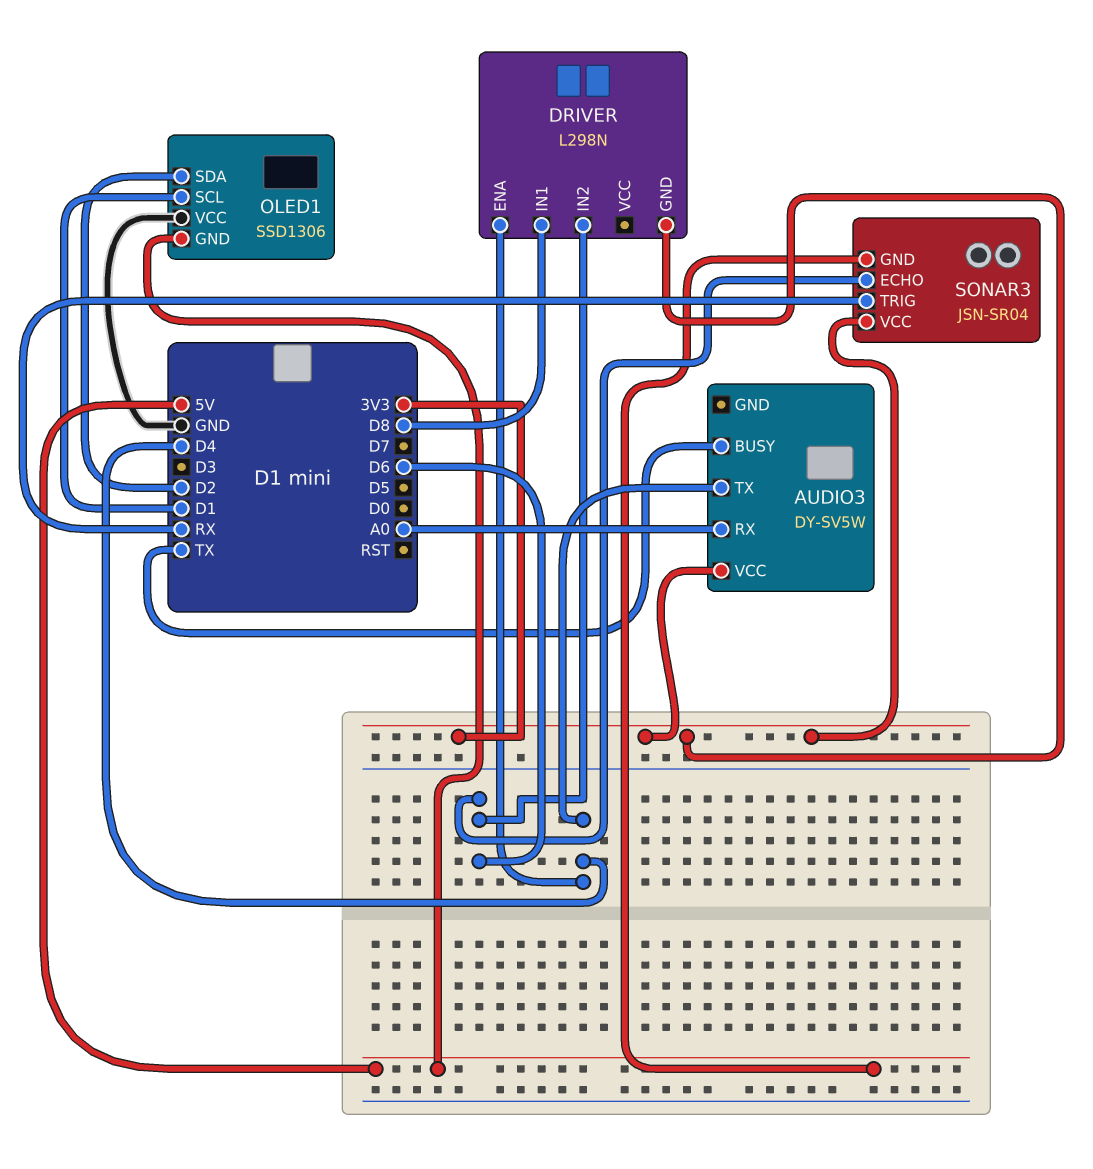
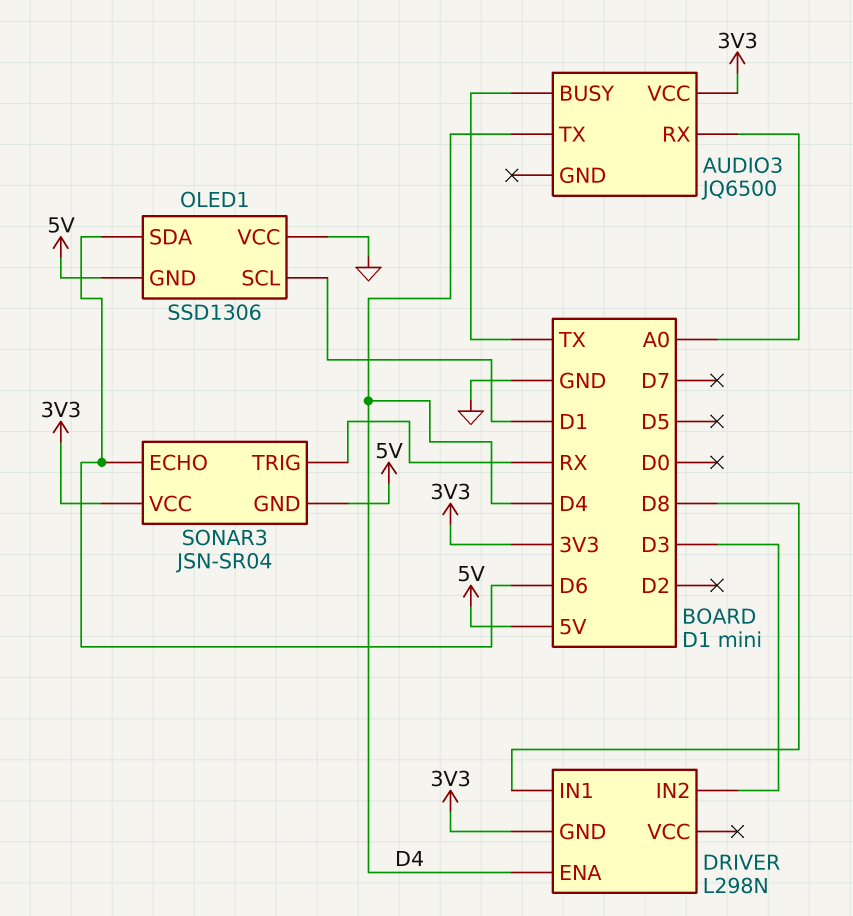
AUDIO3: DY-SV5W -> JQ6500
DRIVER pin IN2: D6 -> D3
OLED1 pin SDA: D2 -> D6

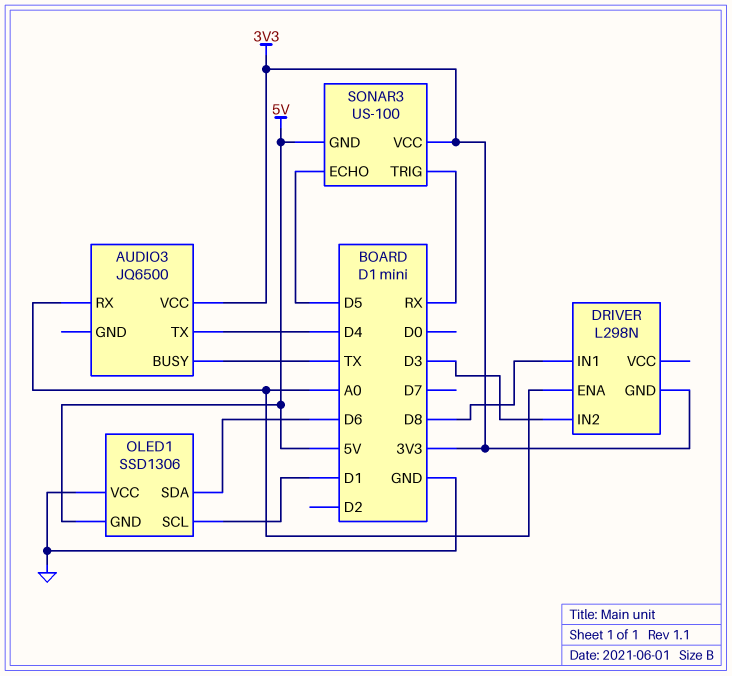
DRIVER pin ENA: D4 -> A0
SONAR3: JSN-SR04 -> US-100
SONAR3 pin ECHO: D6 -> D5

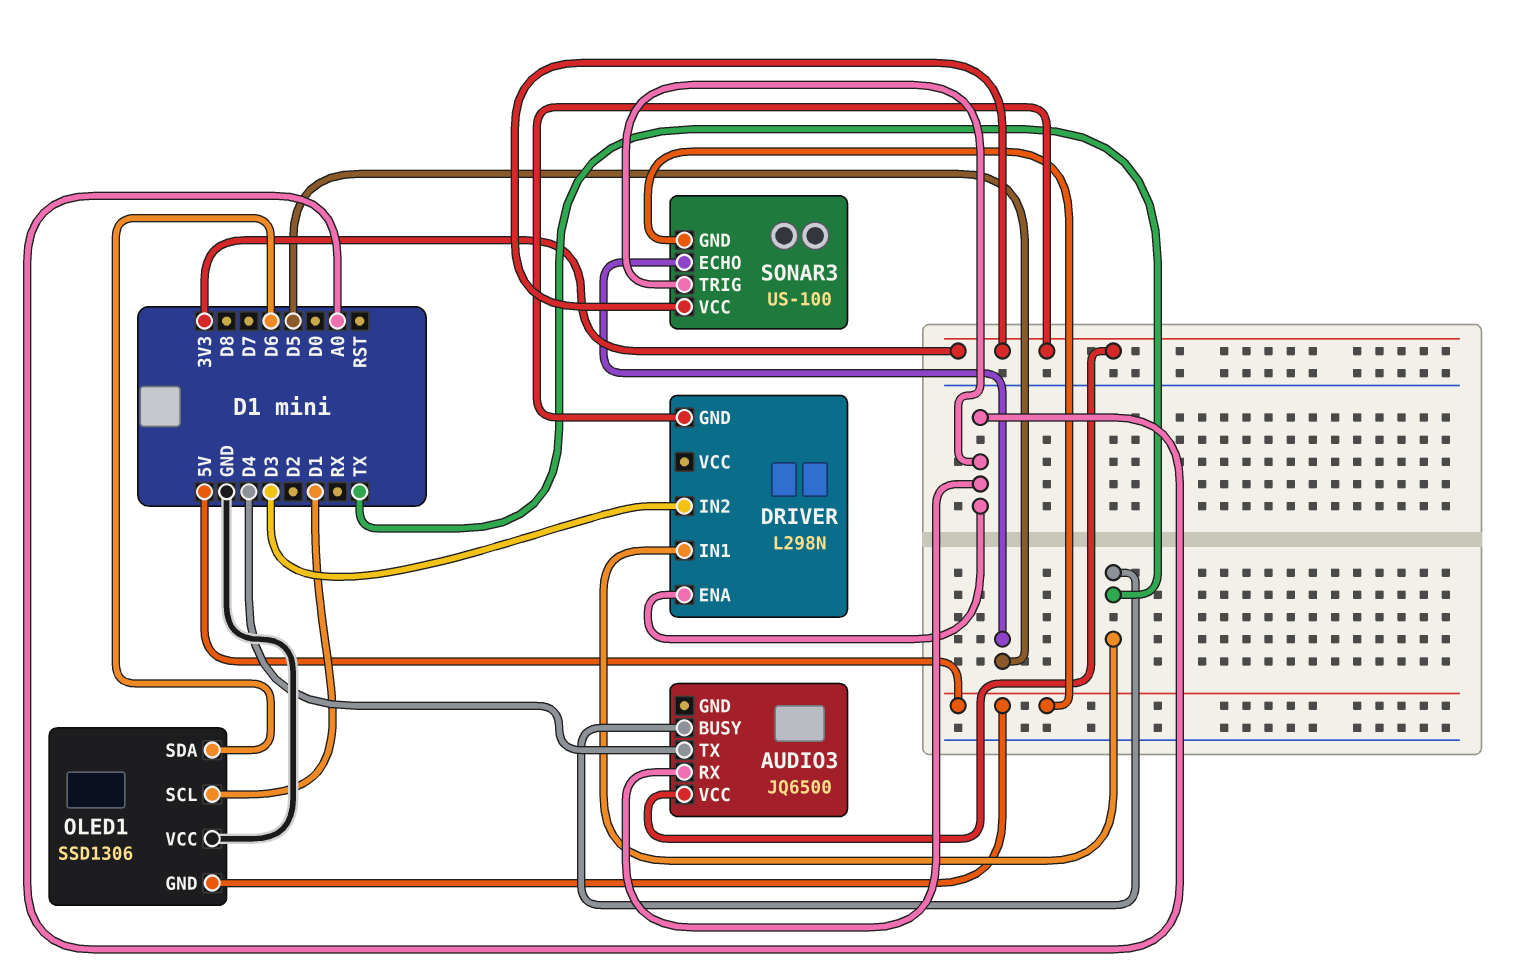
DRIVER pin IN1: D8 -> TX
SONAR3 pin TRIG: RX -> A0

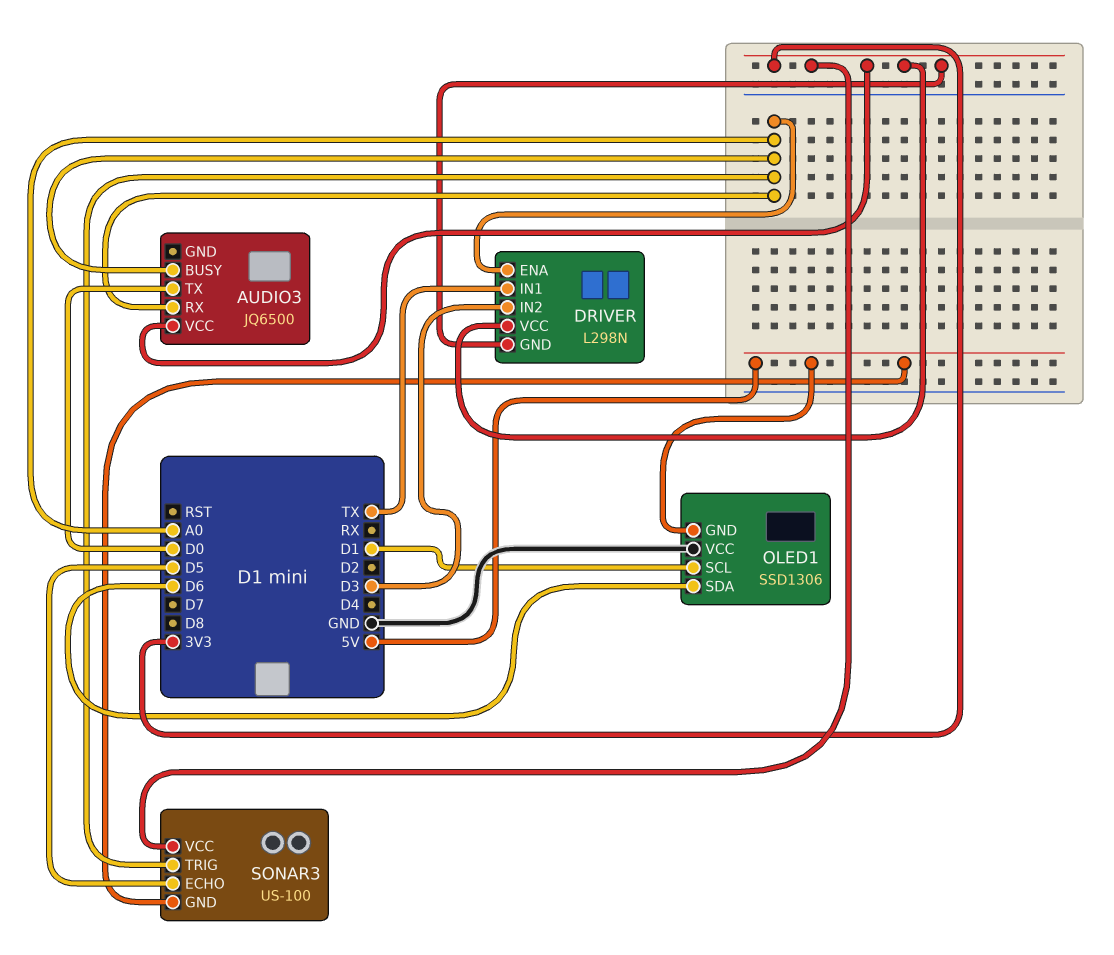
AUDIO3 pin BUSY: TX -> A0
AUDIO3 pin TX: D4 -> D0
DRIVER pin VCC: none -> 3V3

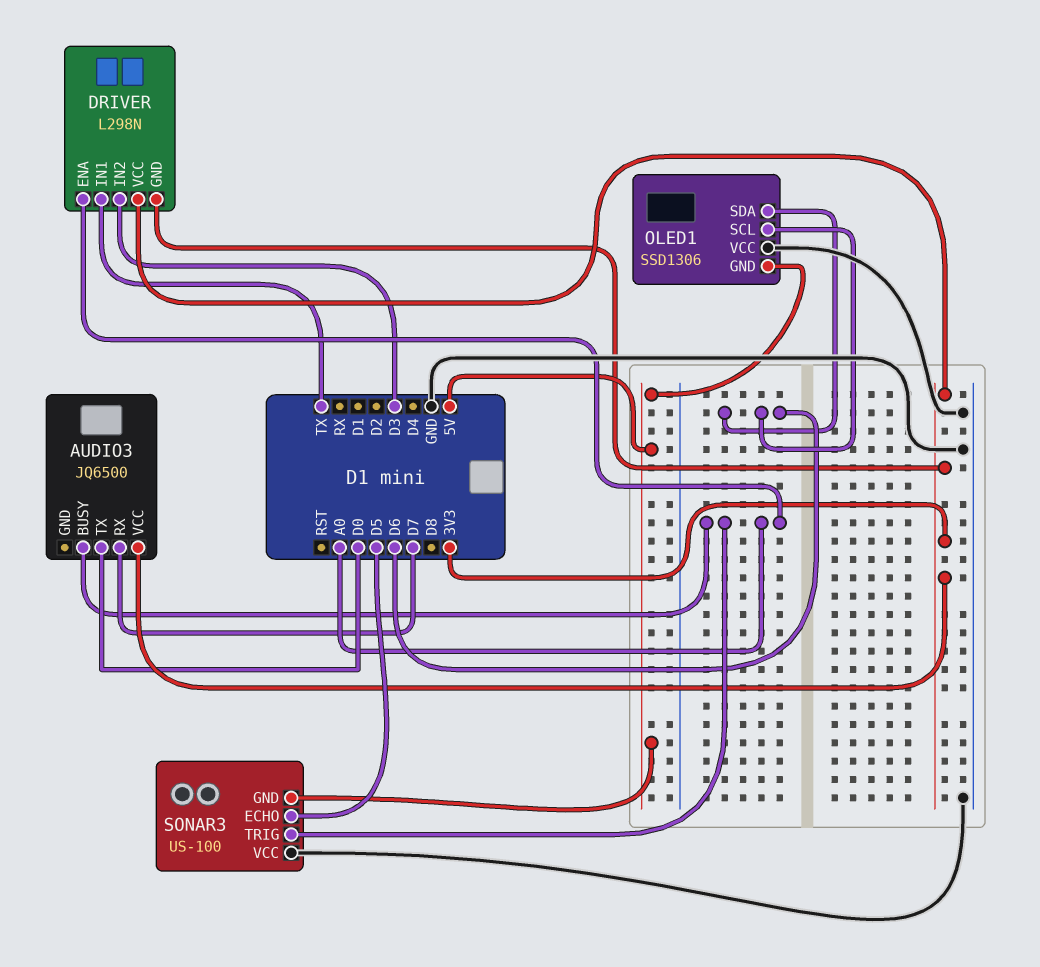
AUDIO3 pin RX: A0 -> D7
OLED1 pin SCL: D1 -> D6
SONAR3 pin VCC: 3V3 -> GND

